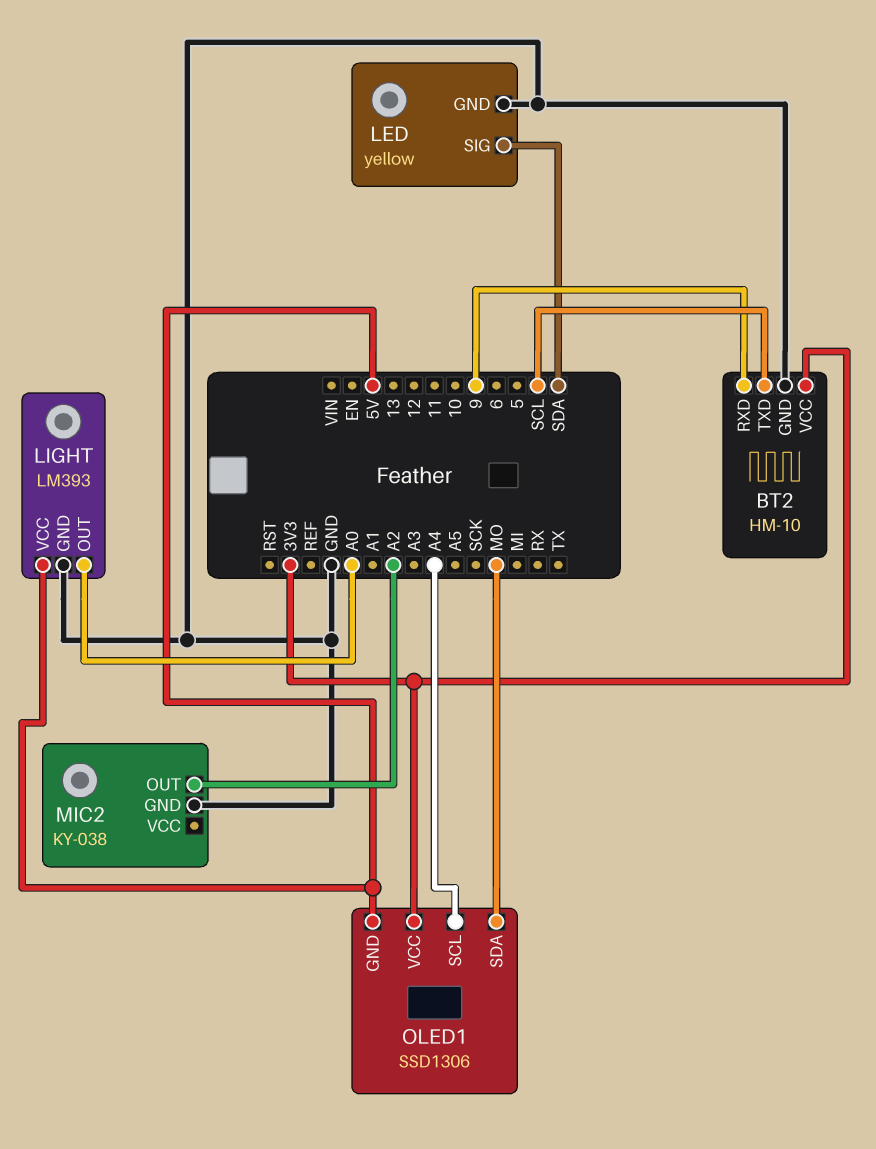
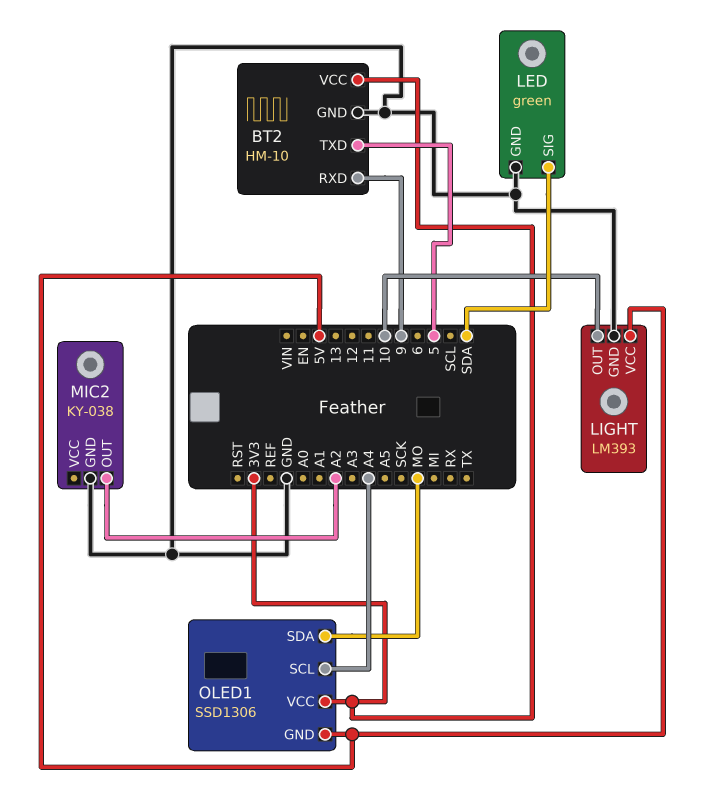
BT2 pin TXD: SCL -> 5
LED: yellow -> green
LIGHT pin OUT: A0 -> 10

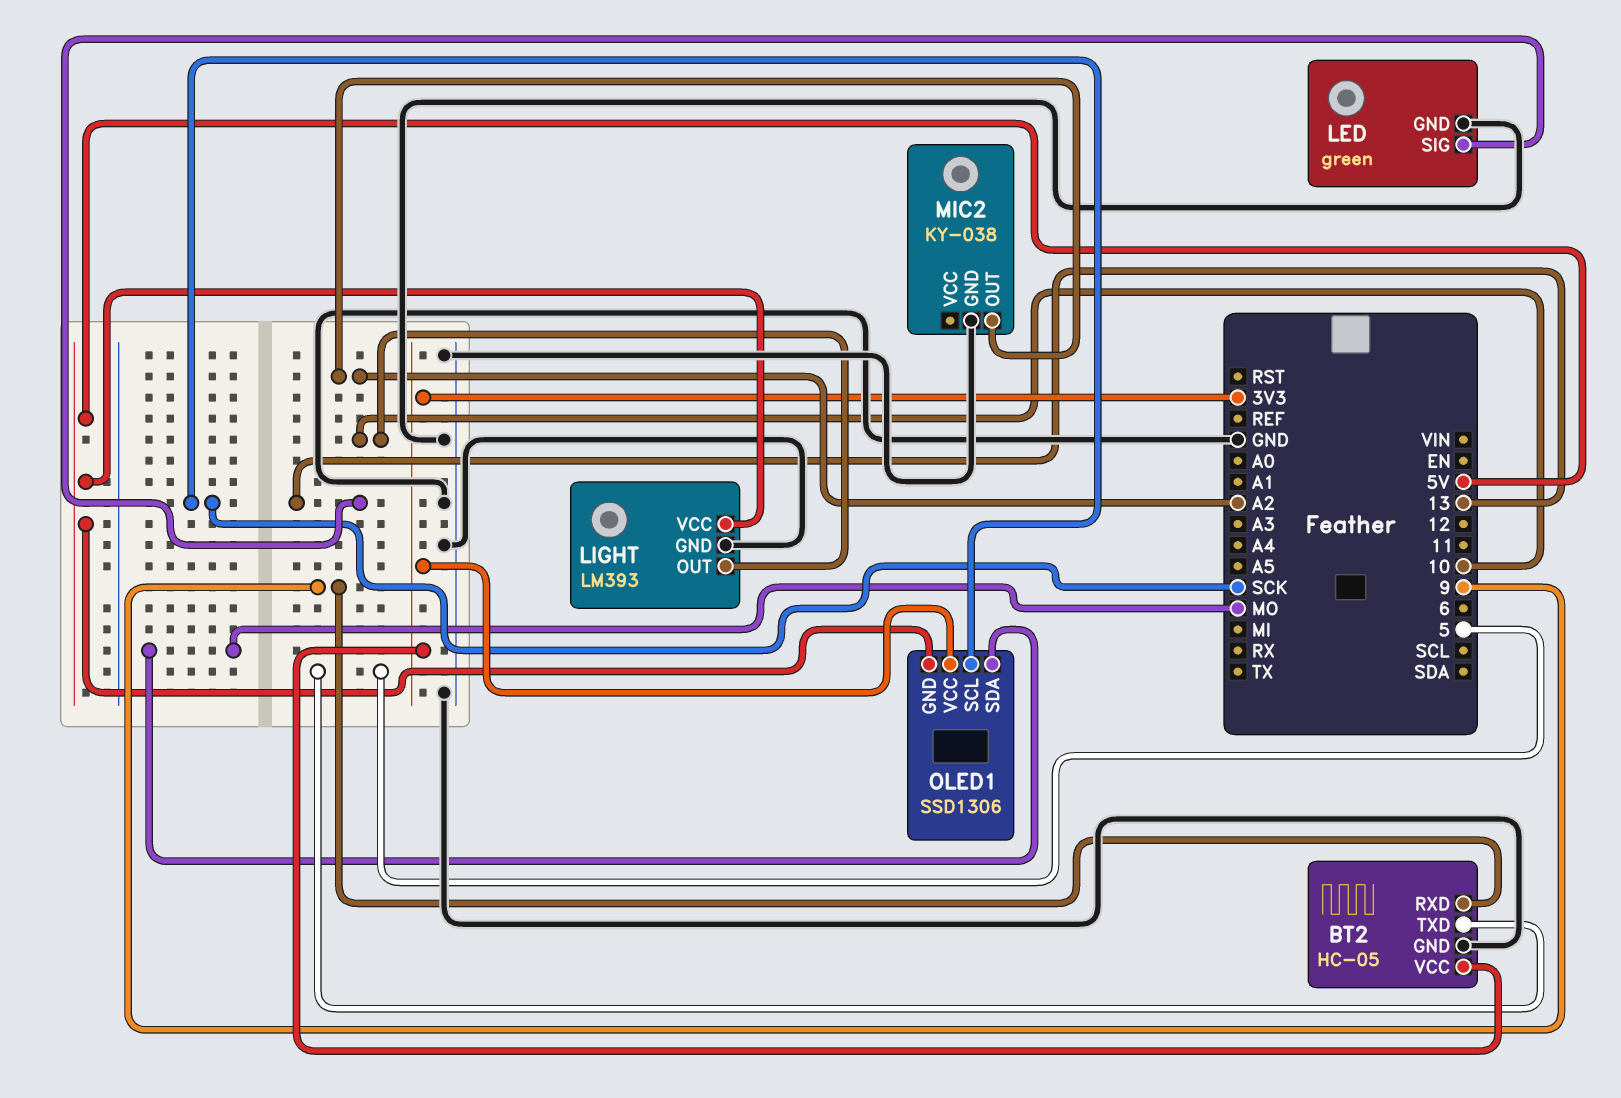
BT2: HM-10 -> HC-05
LED pin SIG: SDA -> 13
OLED1 pin SCL: A4 -> SCK

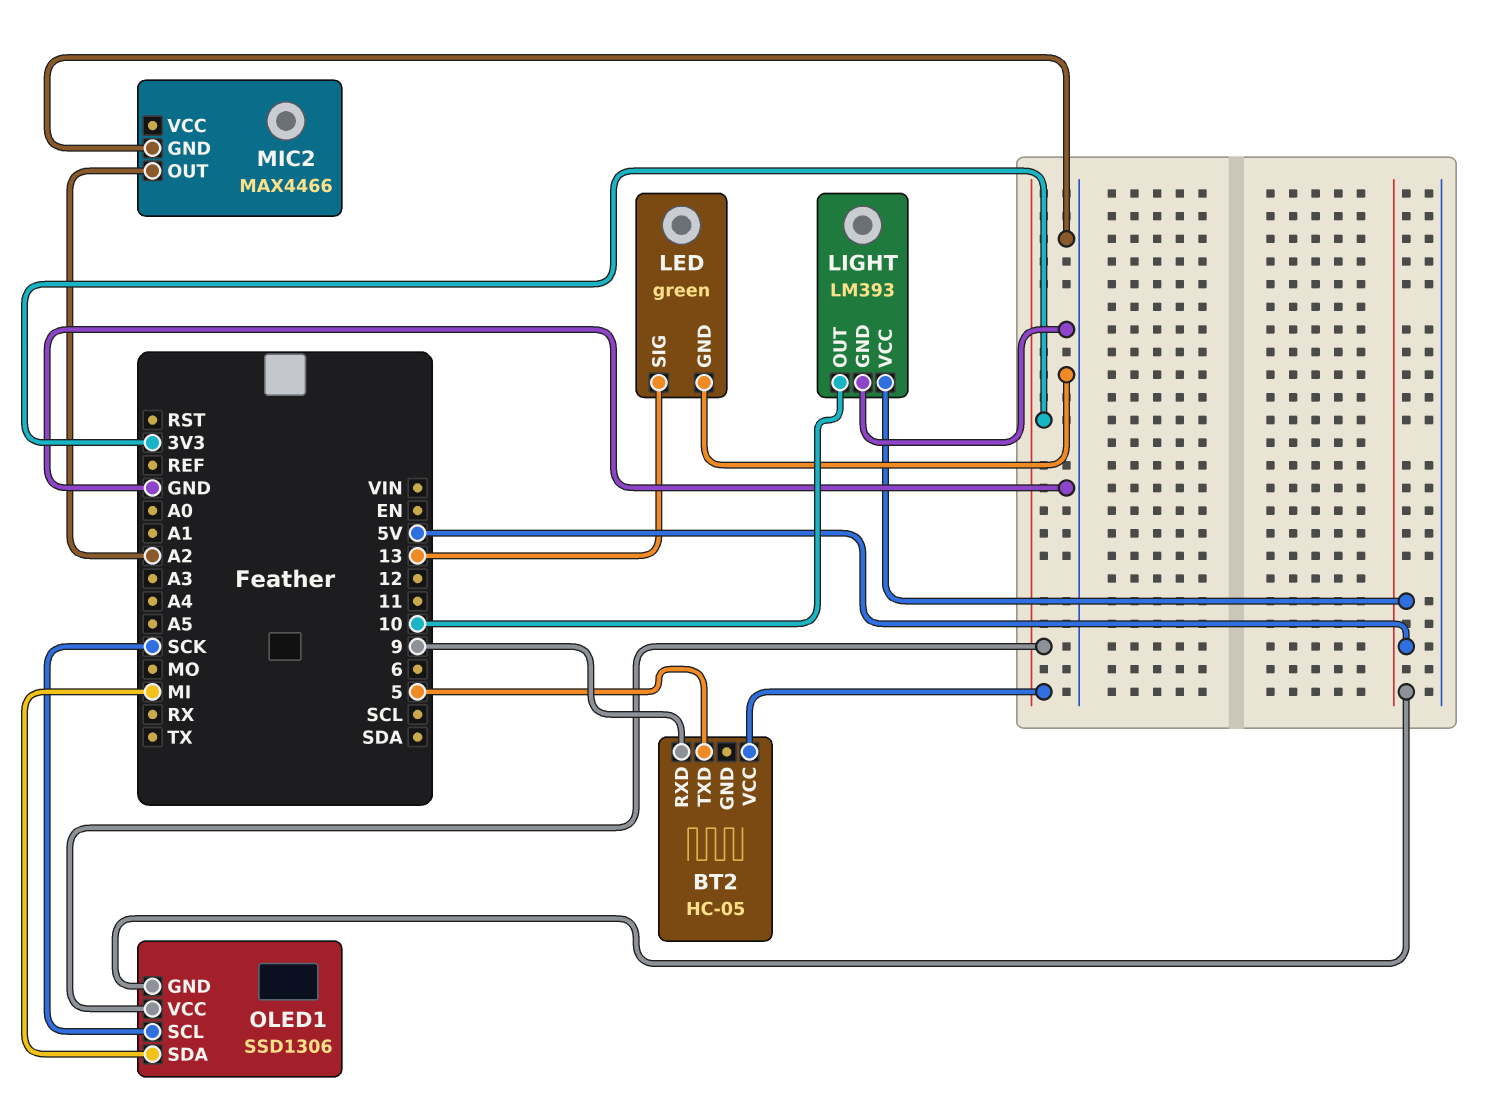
BT2 pin GND: GND -> none
MIC2: KY-038 -> MAX4466
OLED1 pin SDA: MO -> MI

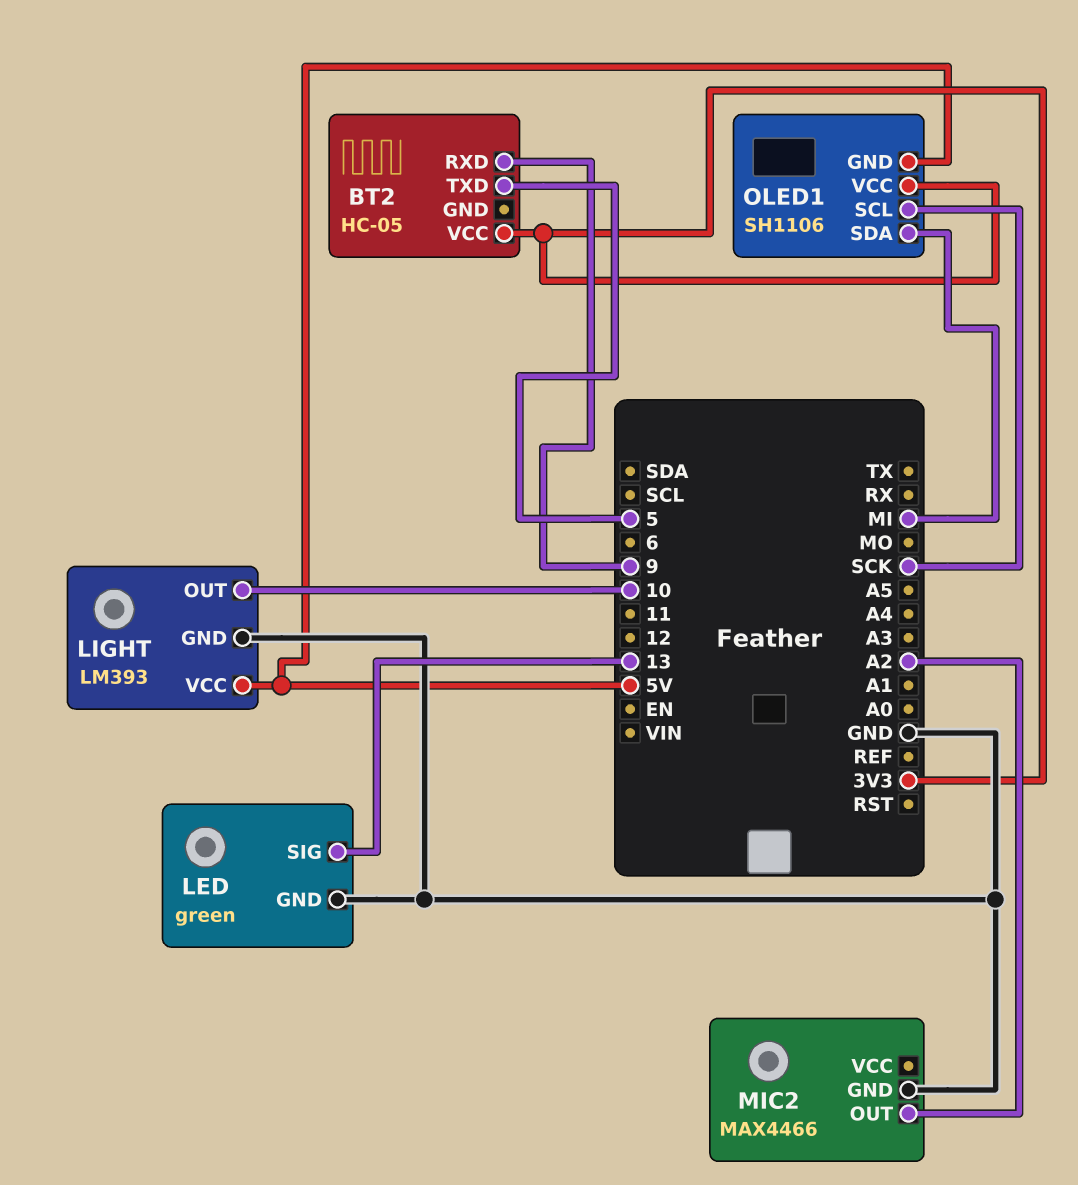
OLED1: SSD1306 -> SH1106

